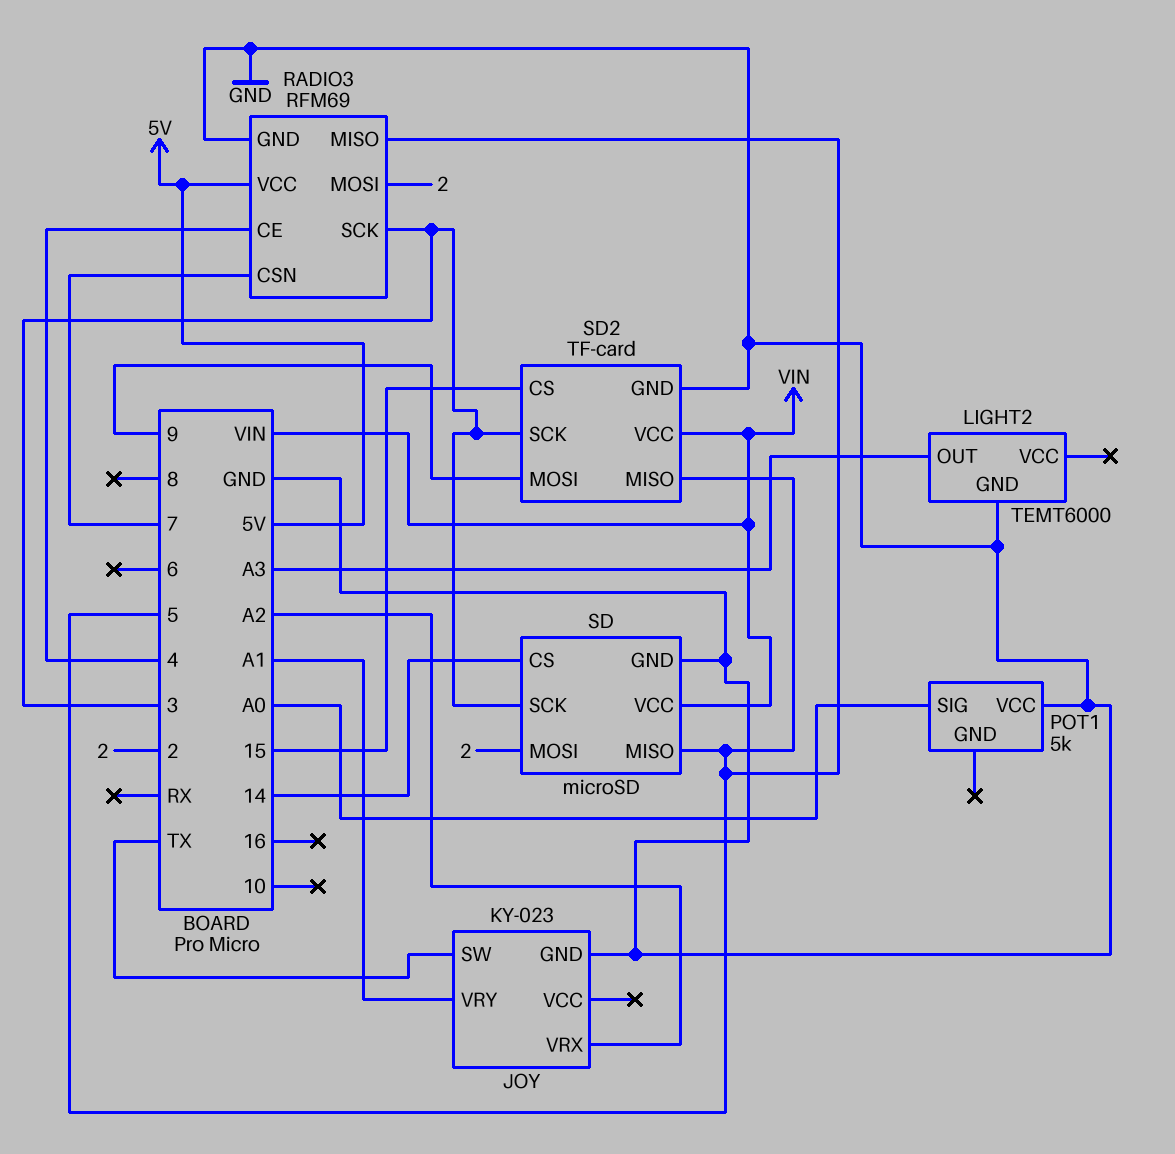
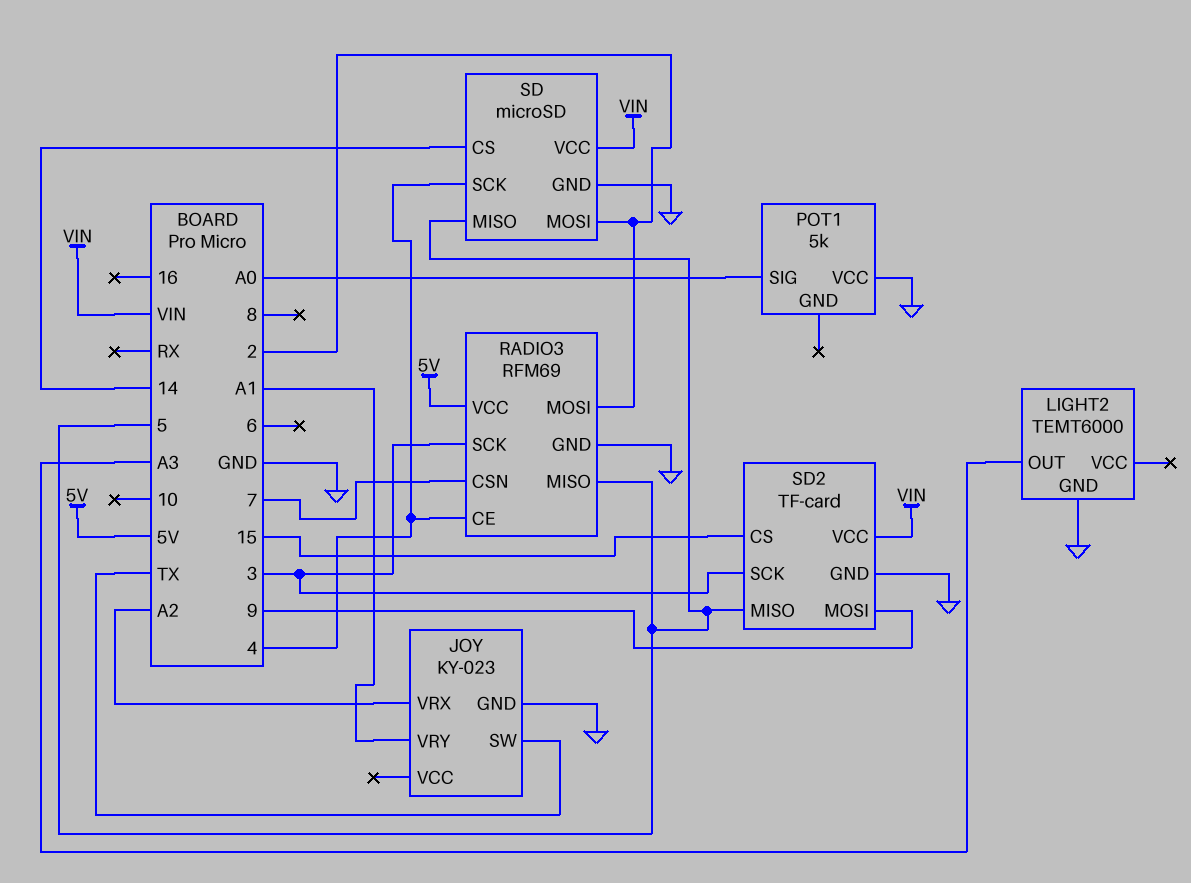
SD pin SCK: 3 -> 4

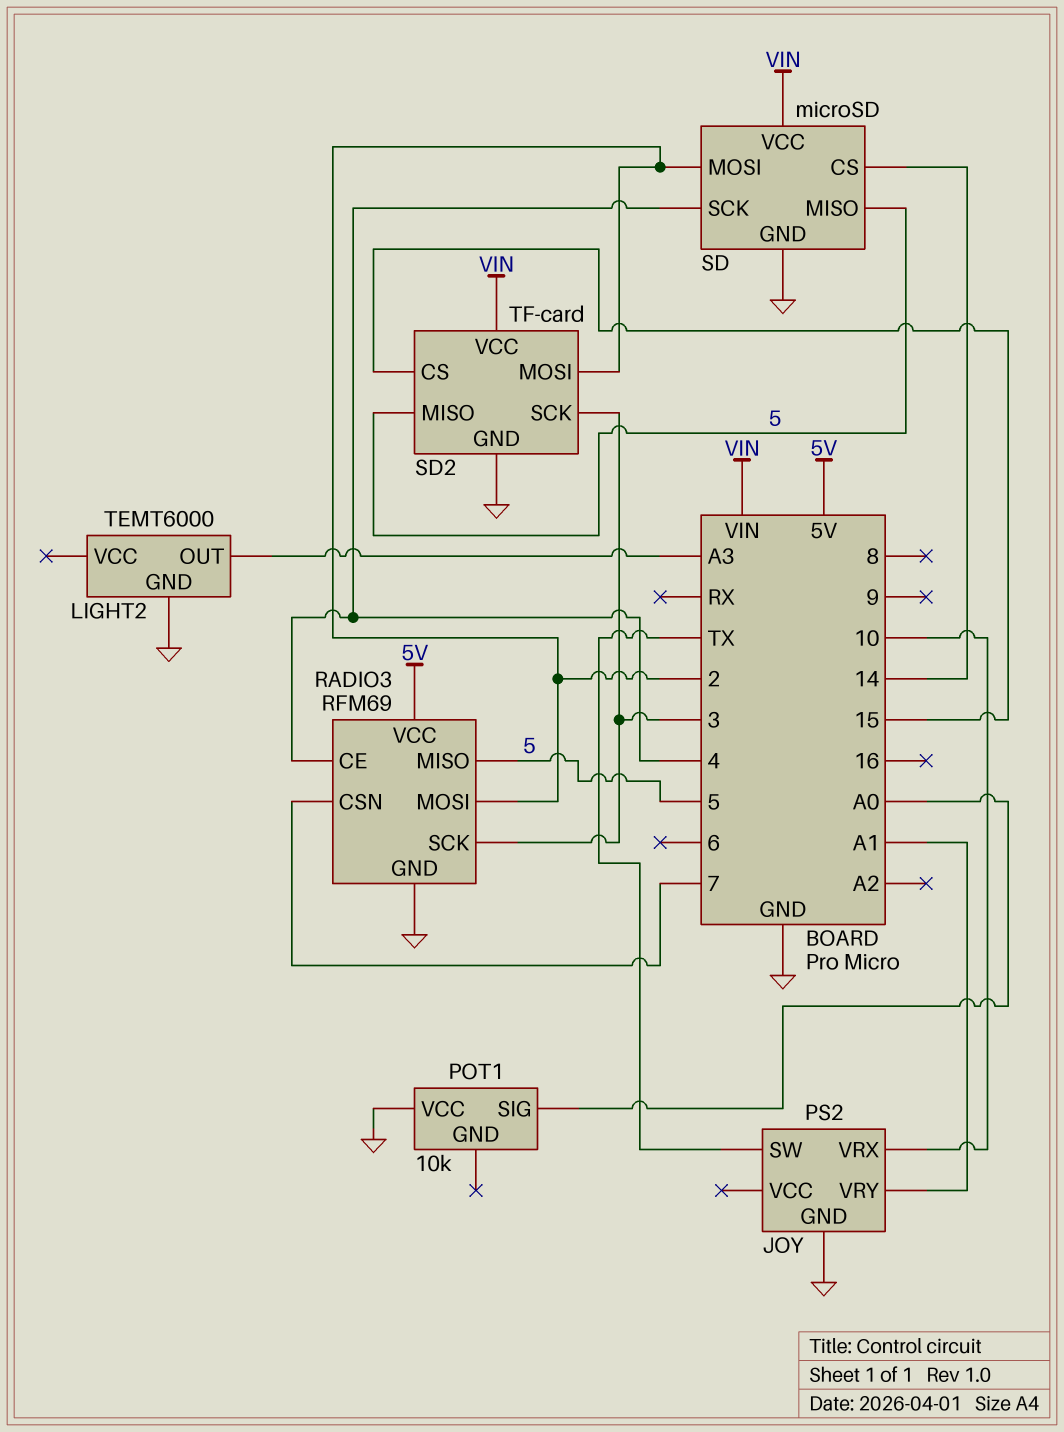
JOY: KY-023 -> PS2
JOY pin VRX: A2 -> 10
POT1: 5k -> 10k
SD2 pin MOSI: 9 -> 2

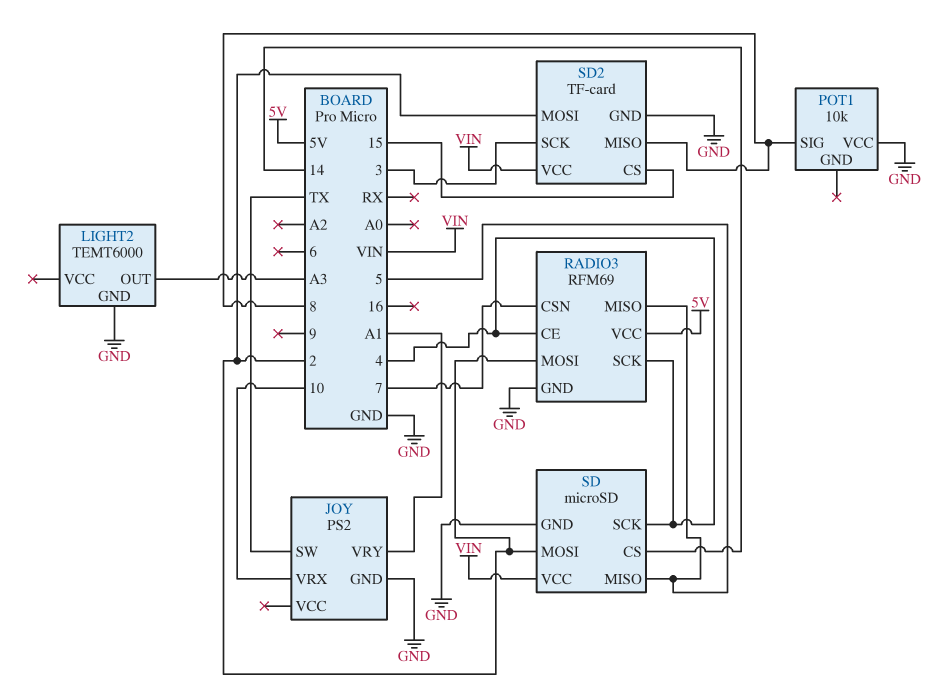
POT1 pin SIG: A0 -> 8
RADIO3 pin SCK: 3 -> 4
SD2 pin MISO: 5 -> 8

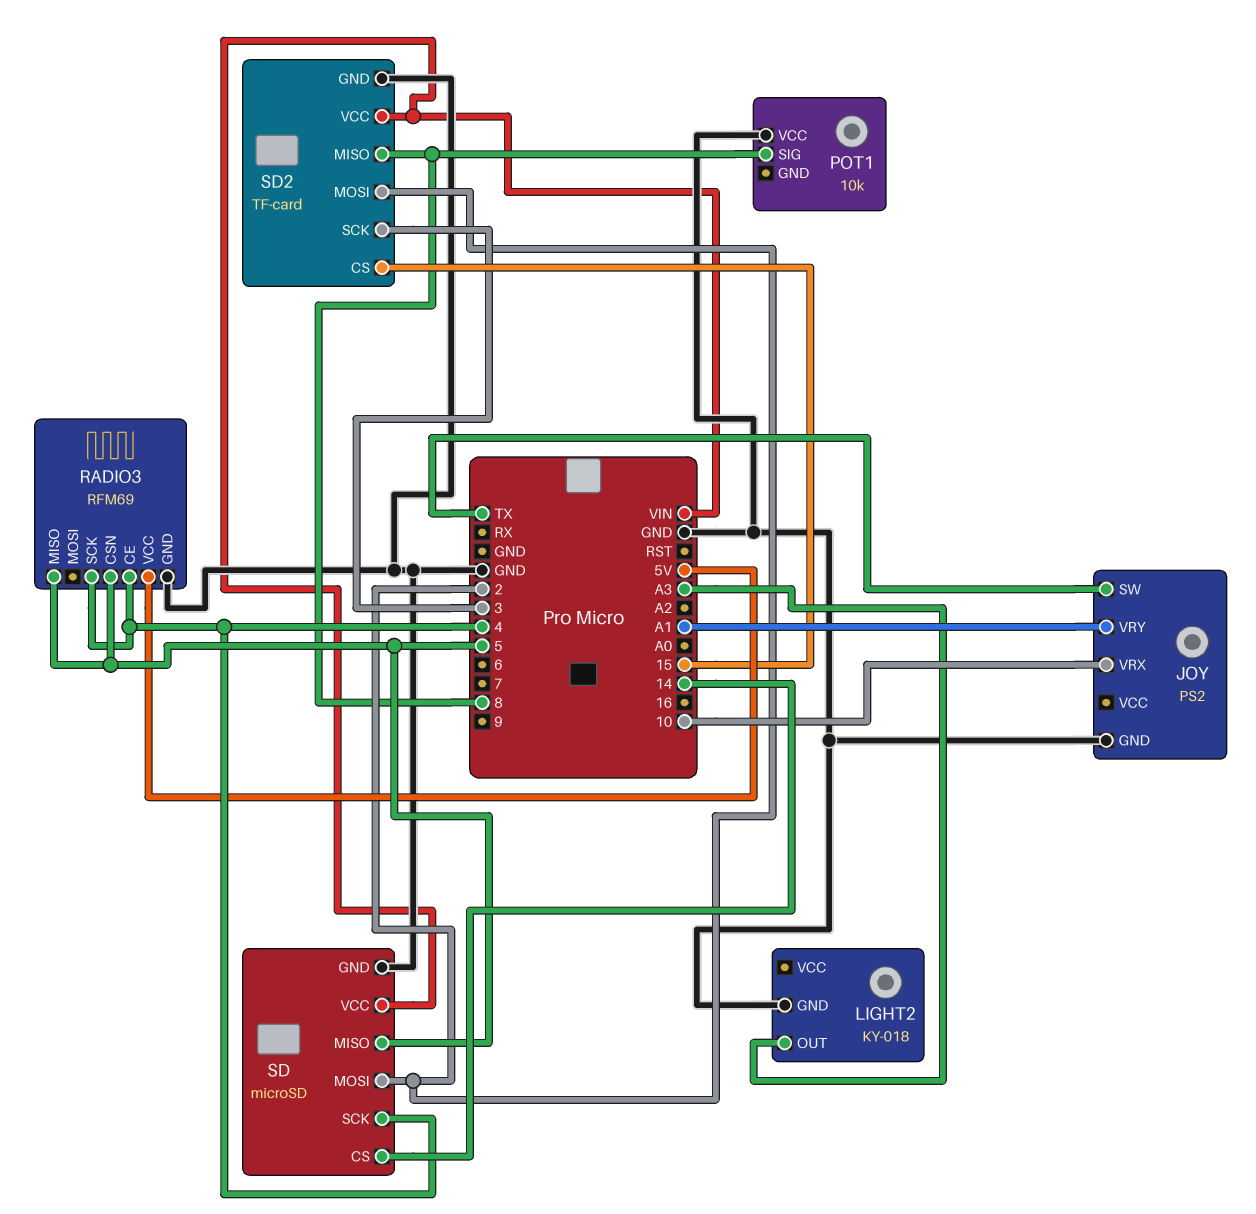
LIGHT2: TEMT6000 -> KY-018
RADIO3 pin CSN: 7 -> 5
RADIO3 pin MOSI: 2 -> none

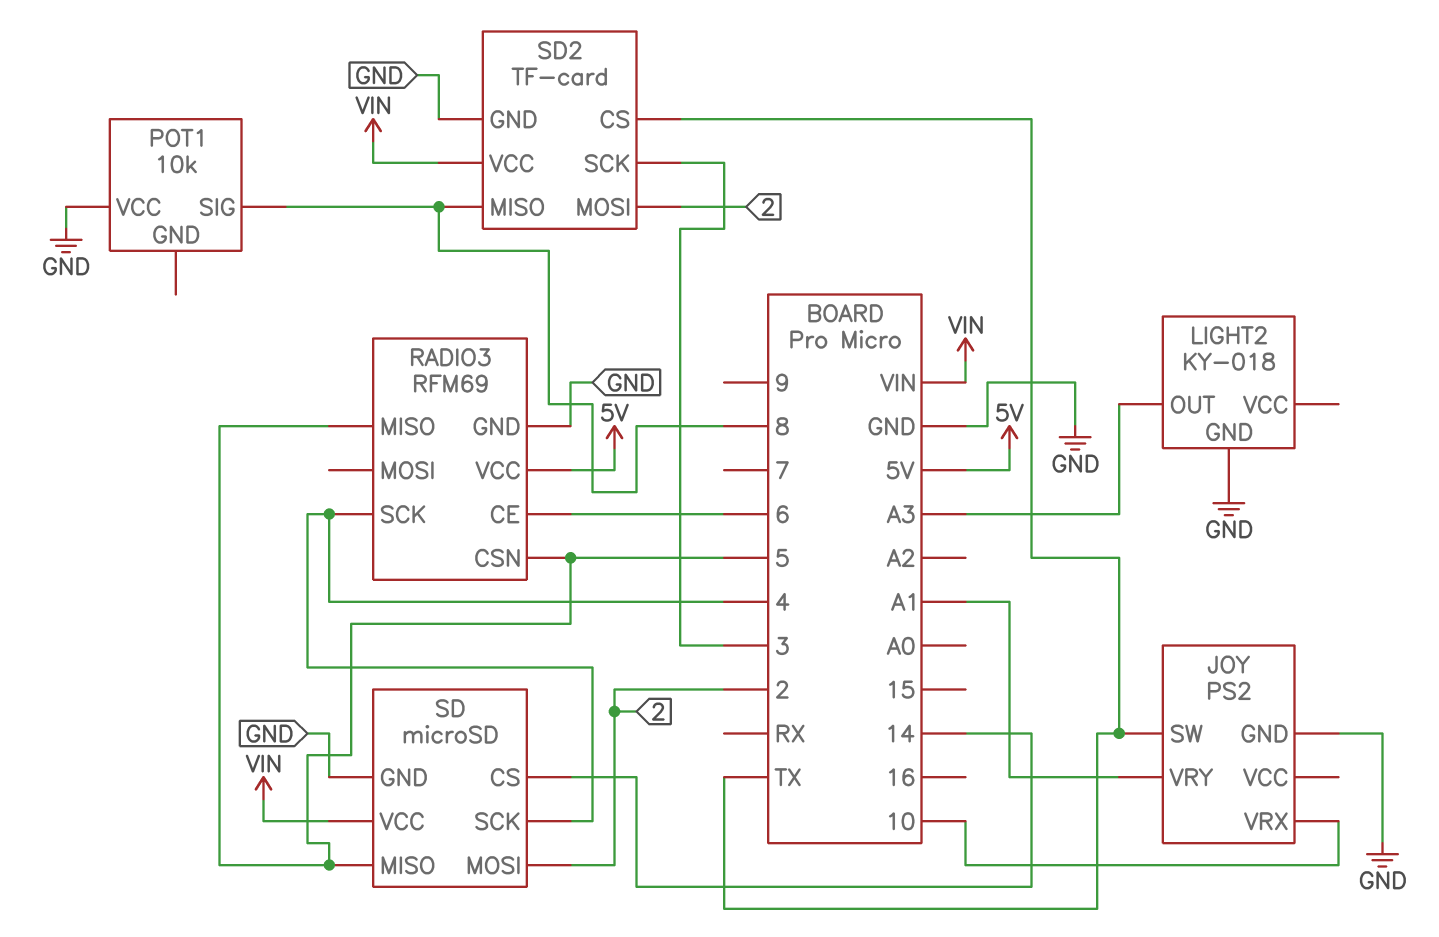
RADIO3 pin CE: 4 -> 6
SD2 pin CS: 15 -> TX

